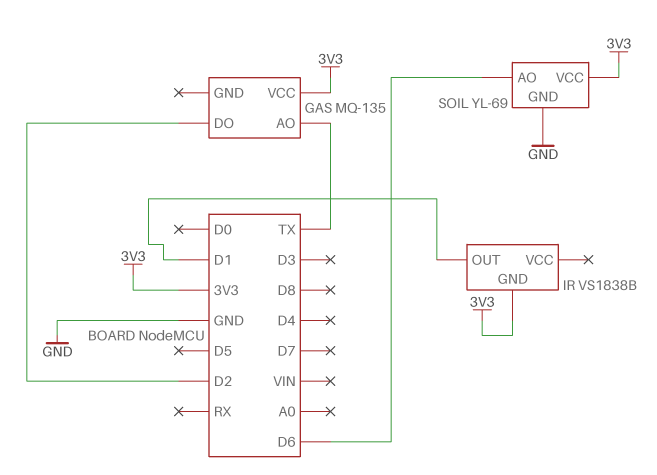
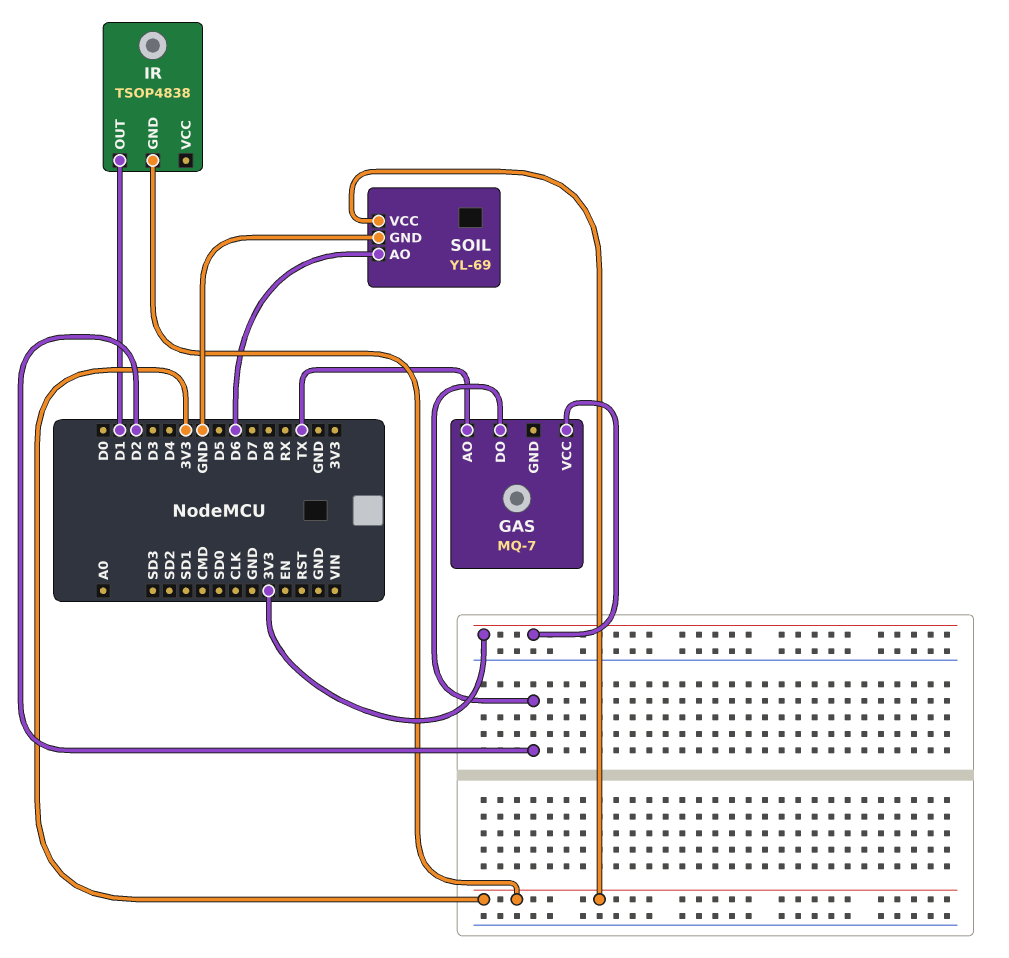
GAS: MQ-135 -> MQ-7
IR: VS1838B -> TSOP4838

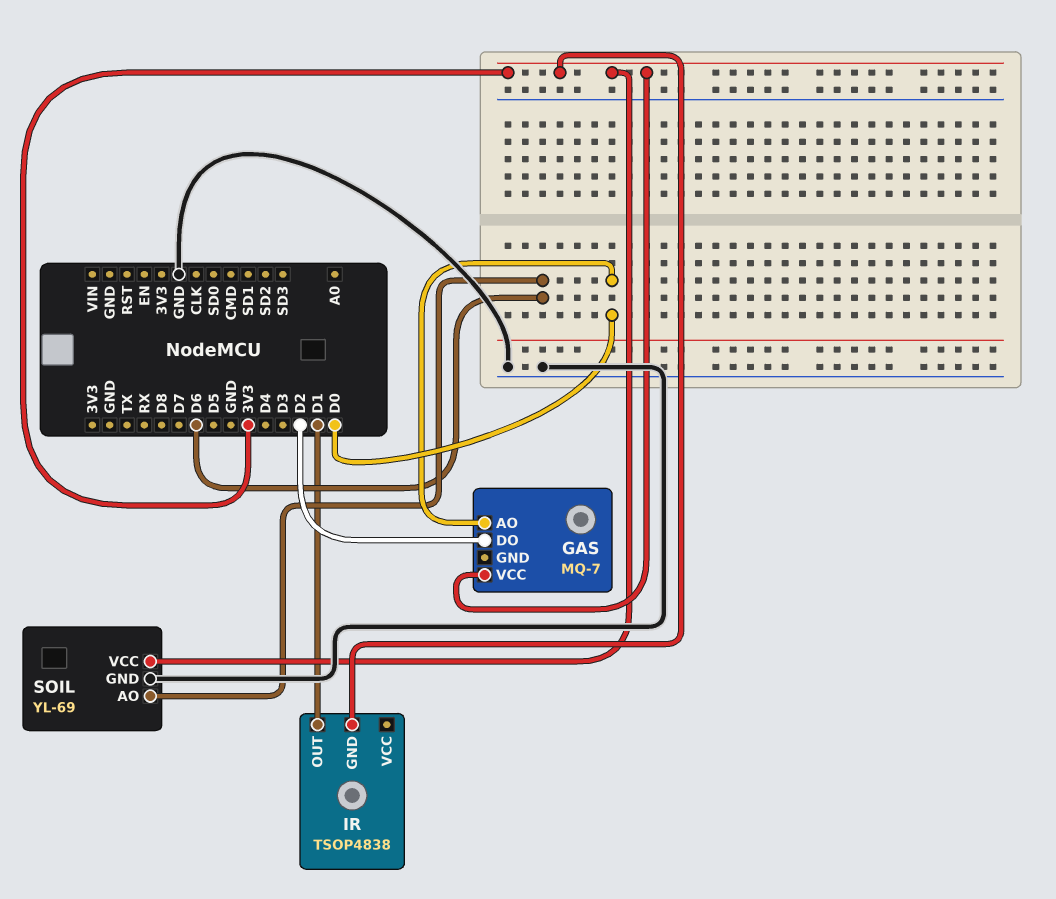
GAS pin AO: TX -> D0

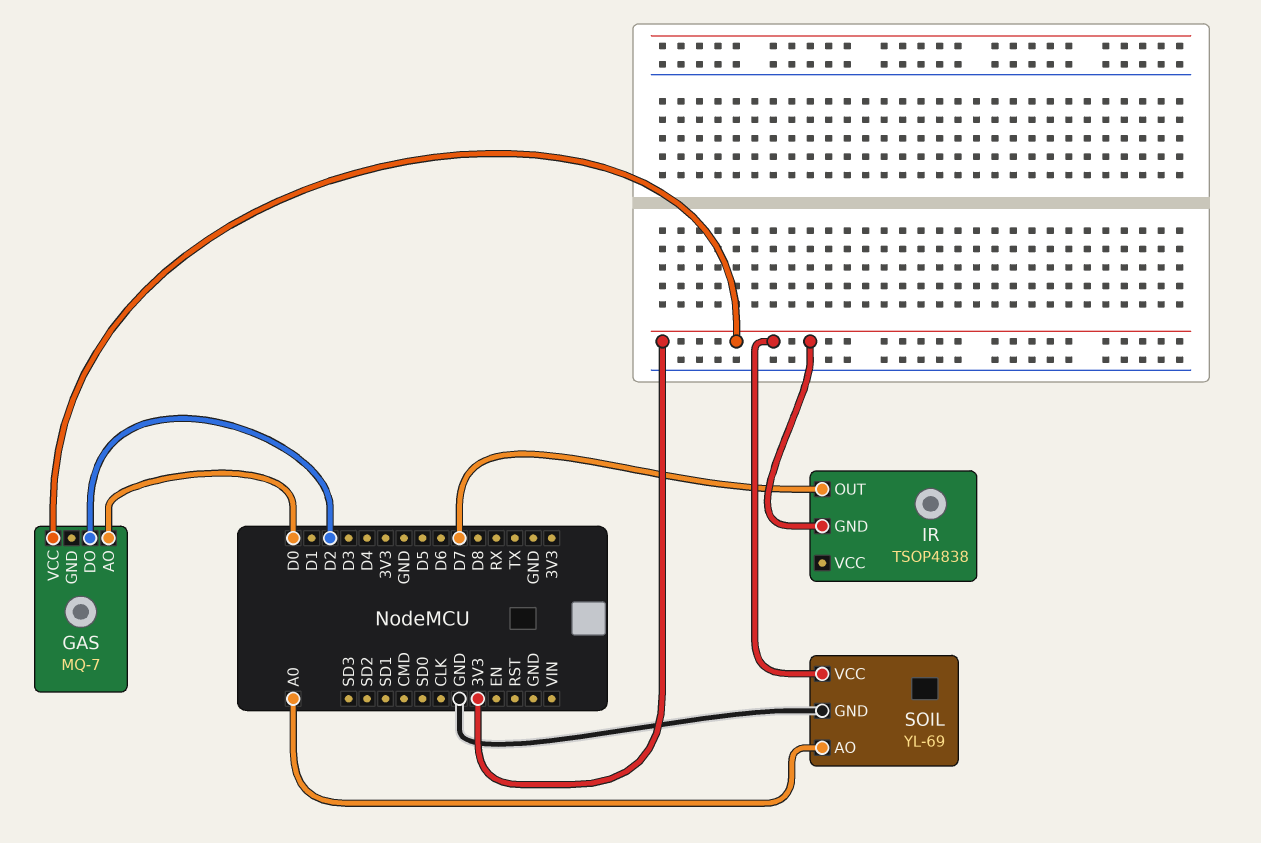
IR pin OUT: D1 -> D7
SOIL pin AO: D6 -> A0

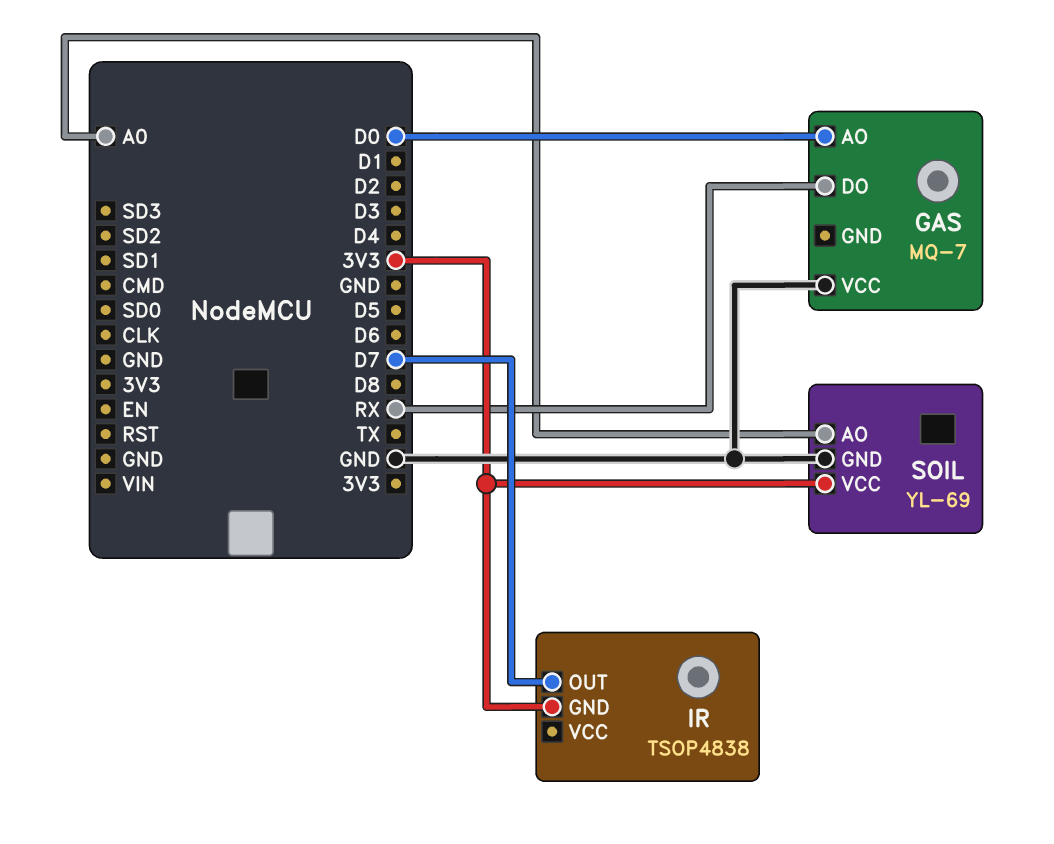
GAS pin DO: D2 -> RX
GAS pin VCC: 3V3 -> GND

